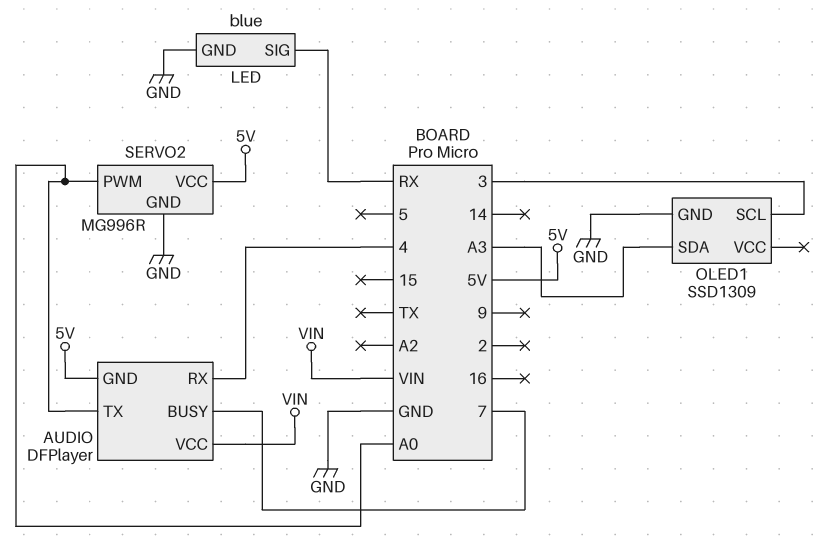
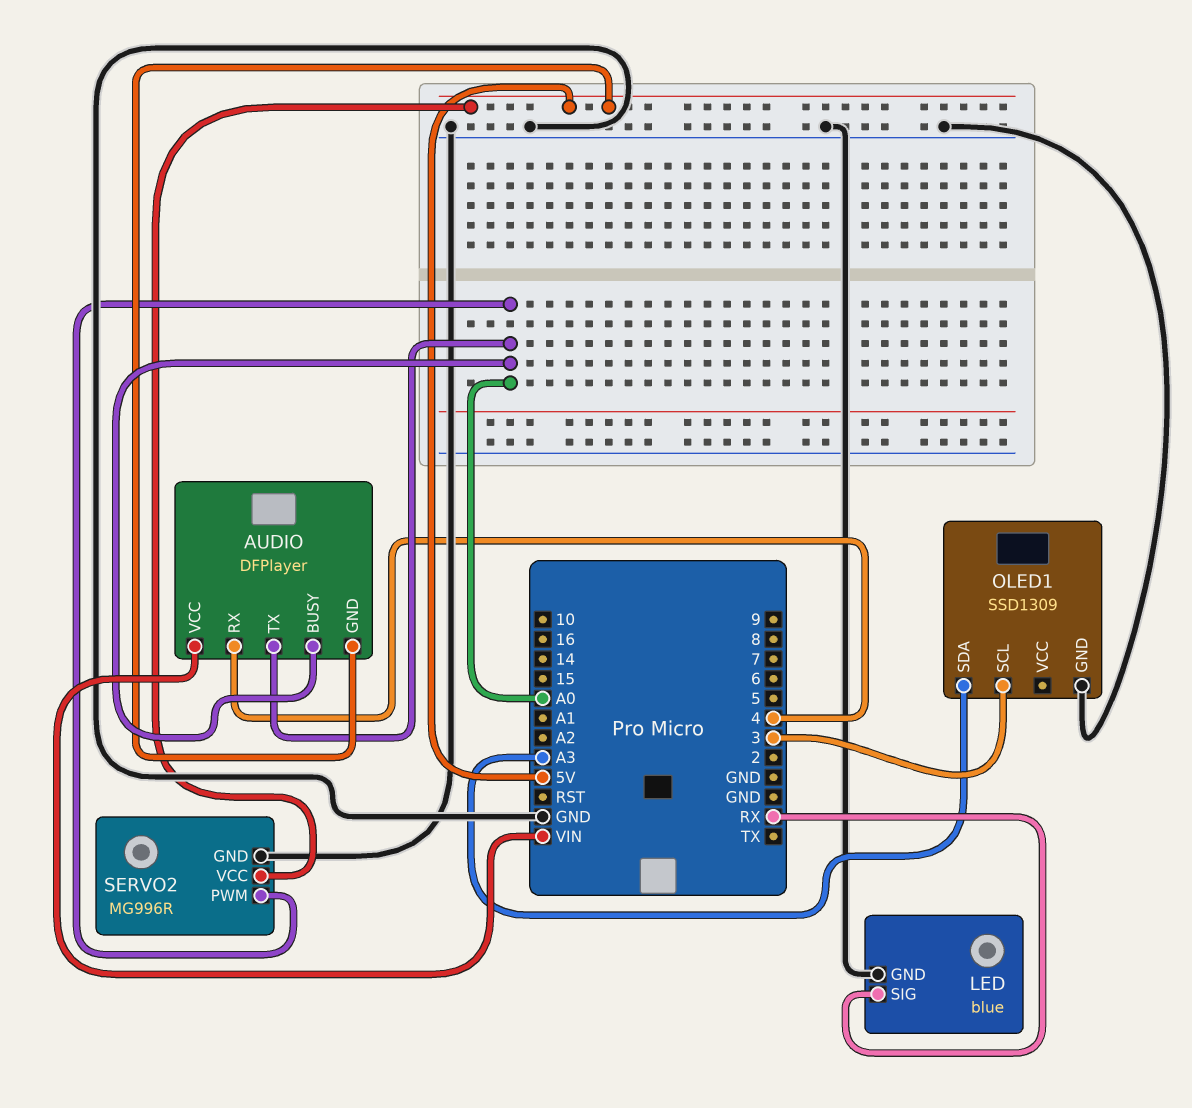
AUDIO pin BUSY: 7 -> A0

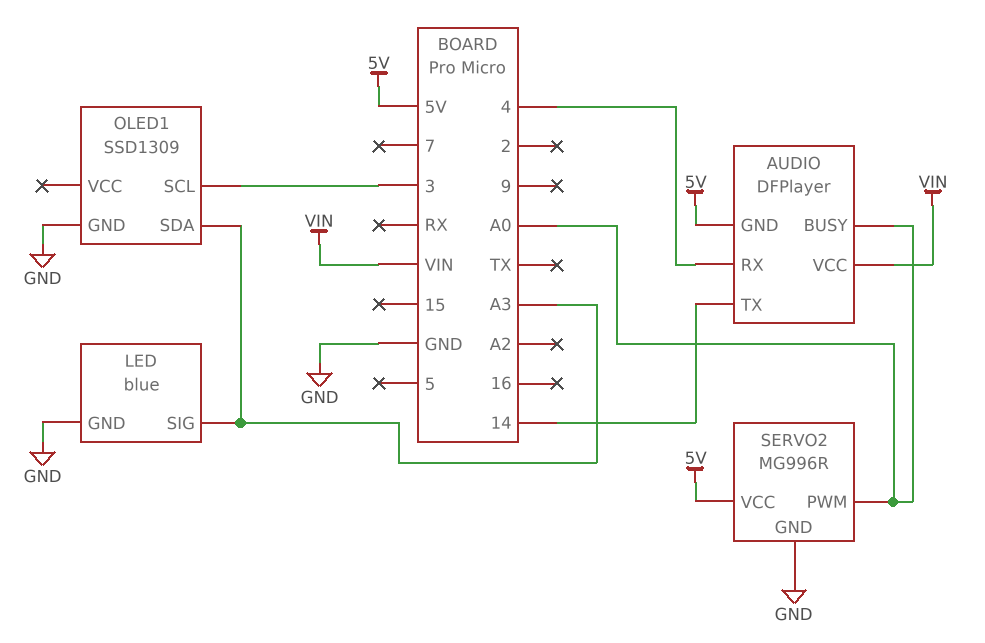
AUDIO pin TX: A0 -> 14
LED pin SIG: RX -> A3

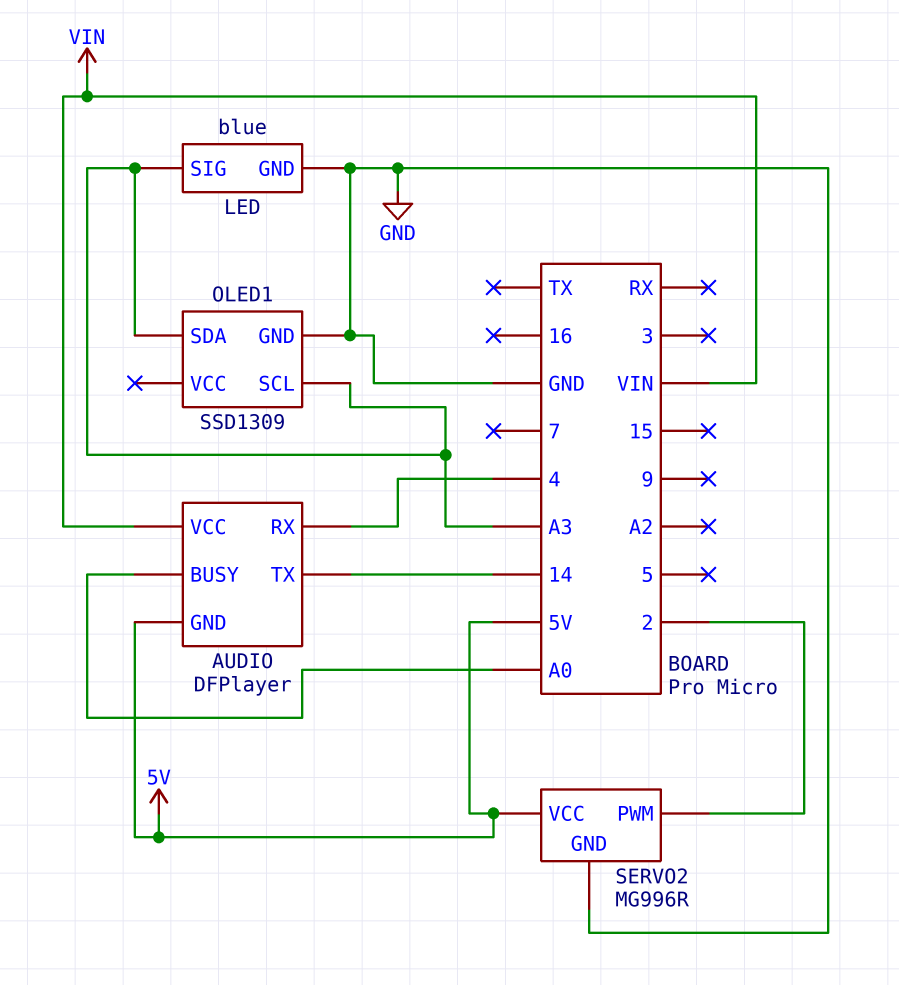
OLED1 pin SCL: 3 -> A3
SERVO2 pin PWM: A0 -> 2

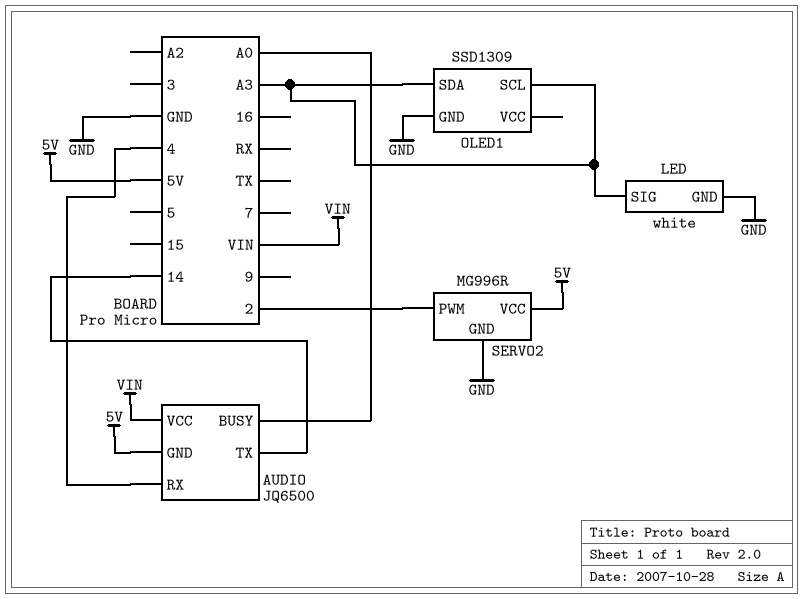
AUDIO: DFPlayer -> JQ6500
LED: blue -> white

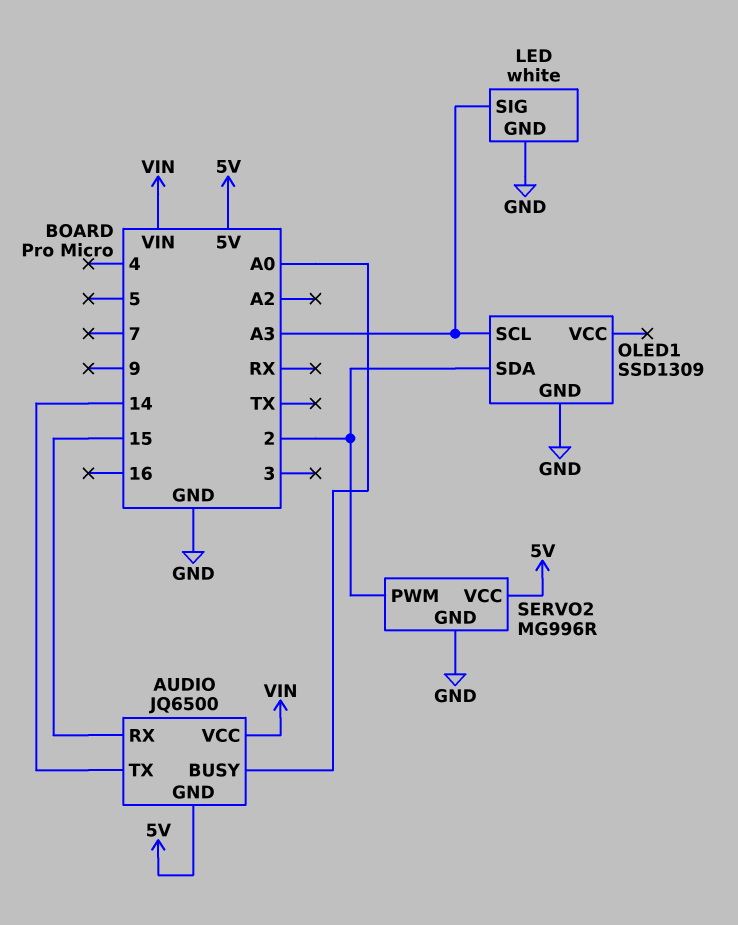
AUDIO pin RX: 4 -> 15
OLED1 pin SDA: A3 -> 2

